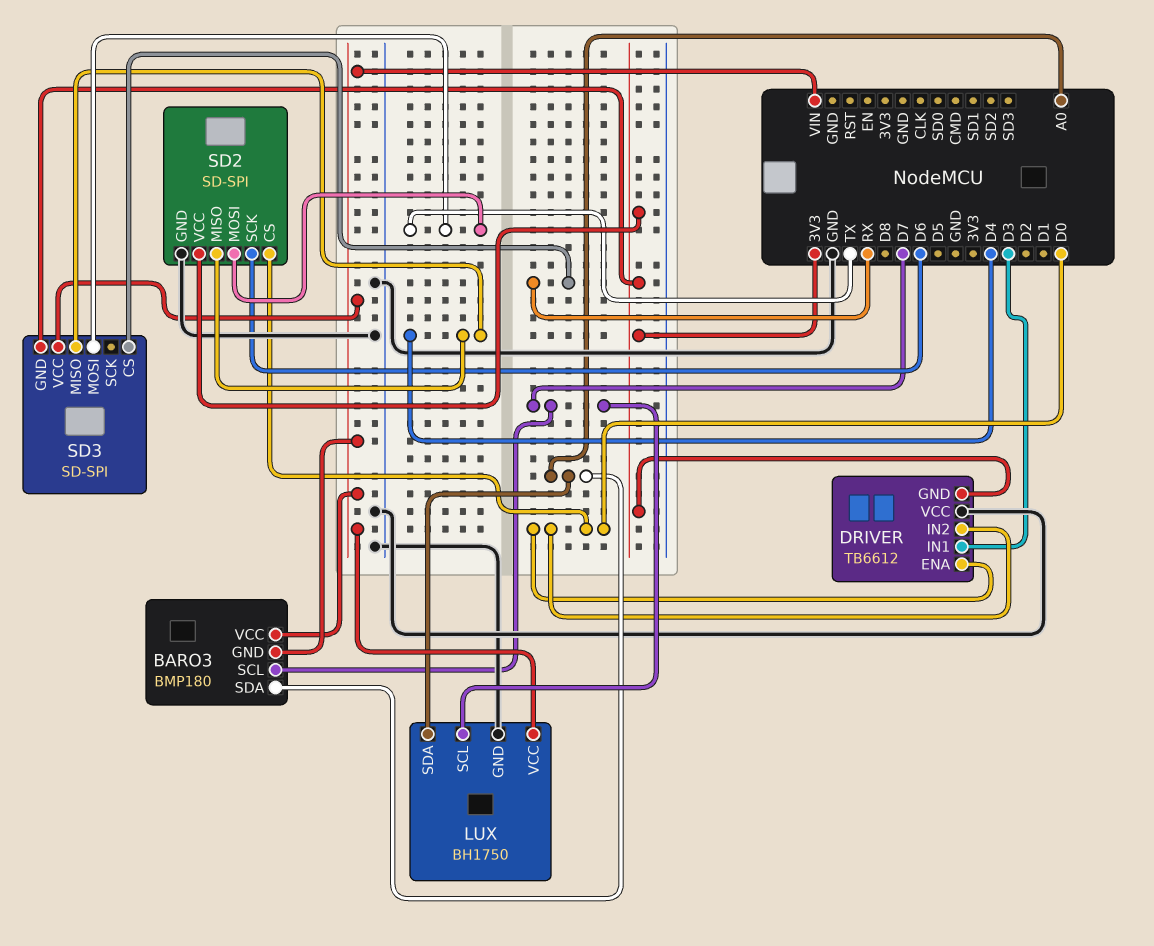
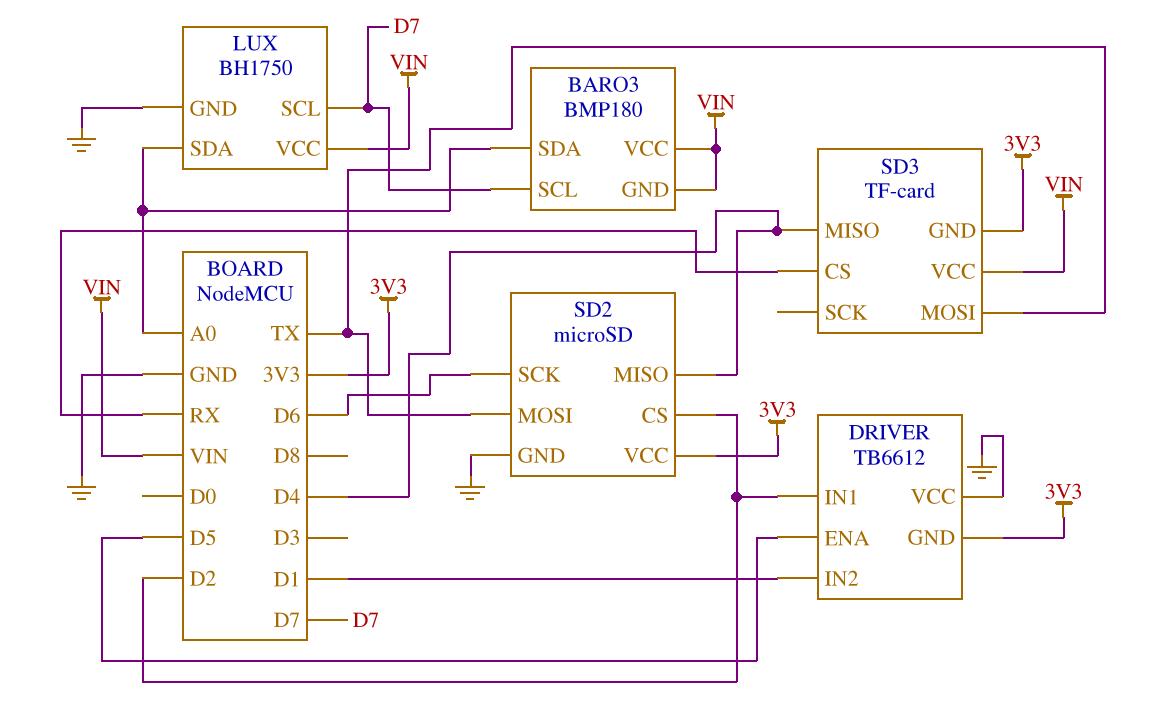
DRIVER pin ENA: D0 -> D5
DRIVER pin IN1: D3 -> D2
DRIVER pin IN2: D0 -> D1
SD2: SD-SPI -> microSD
SD2 pin CS: D0 -> D2
SD3: SD-SPI -> TF-card

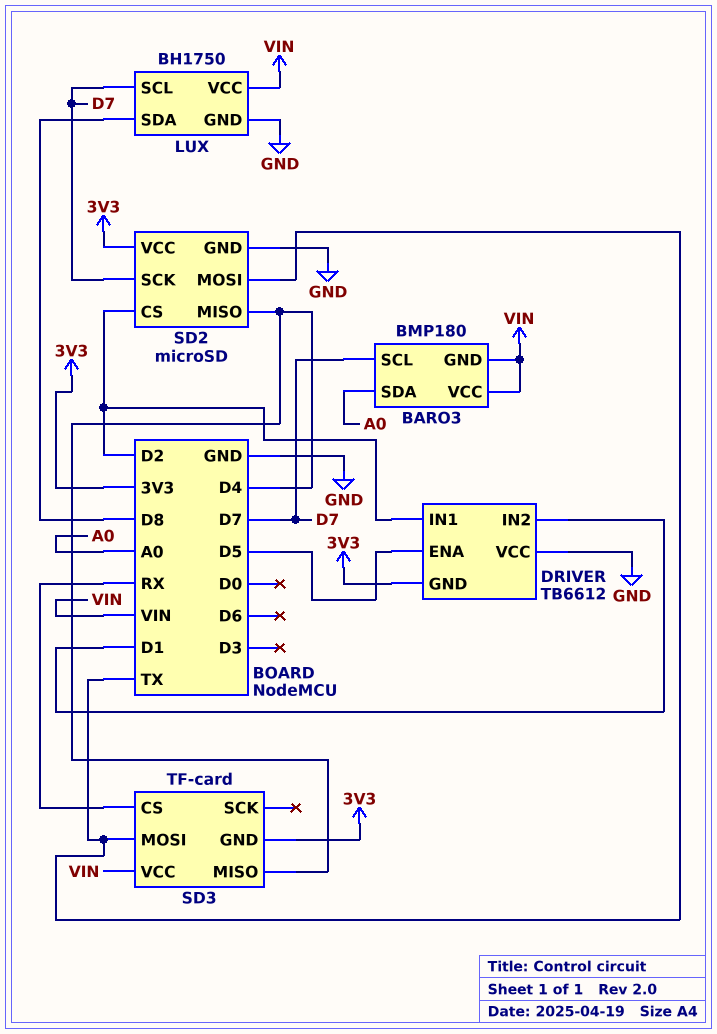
LUX pin SDA: A0 -> D8
SD2 pin SCK: D6 -> D7

